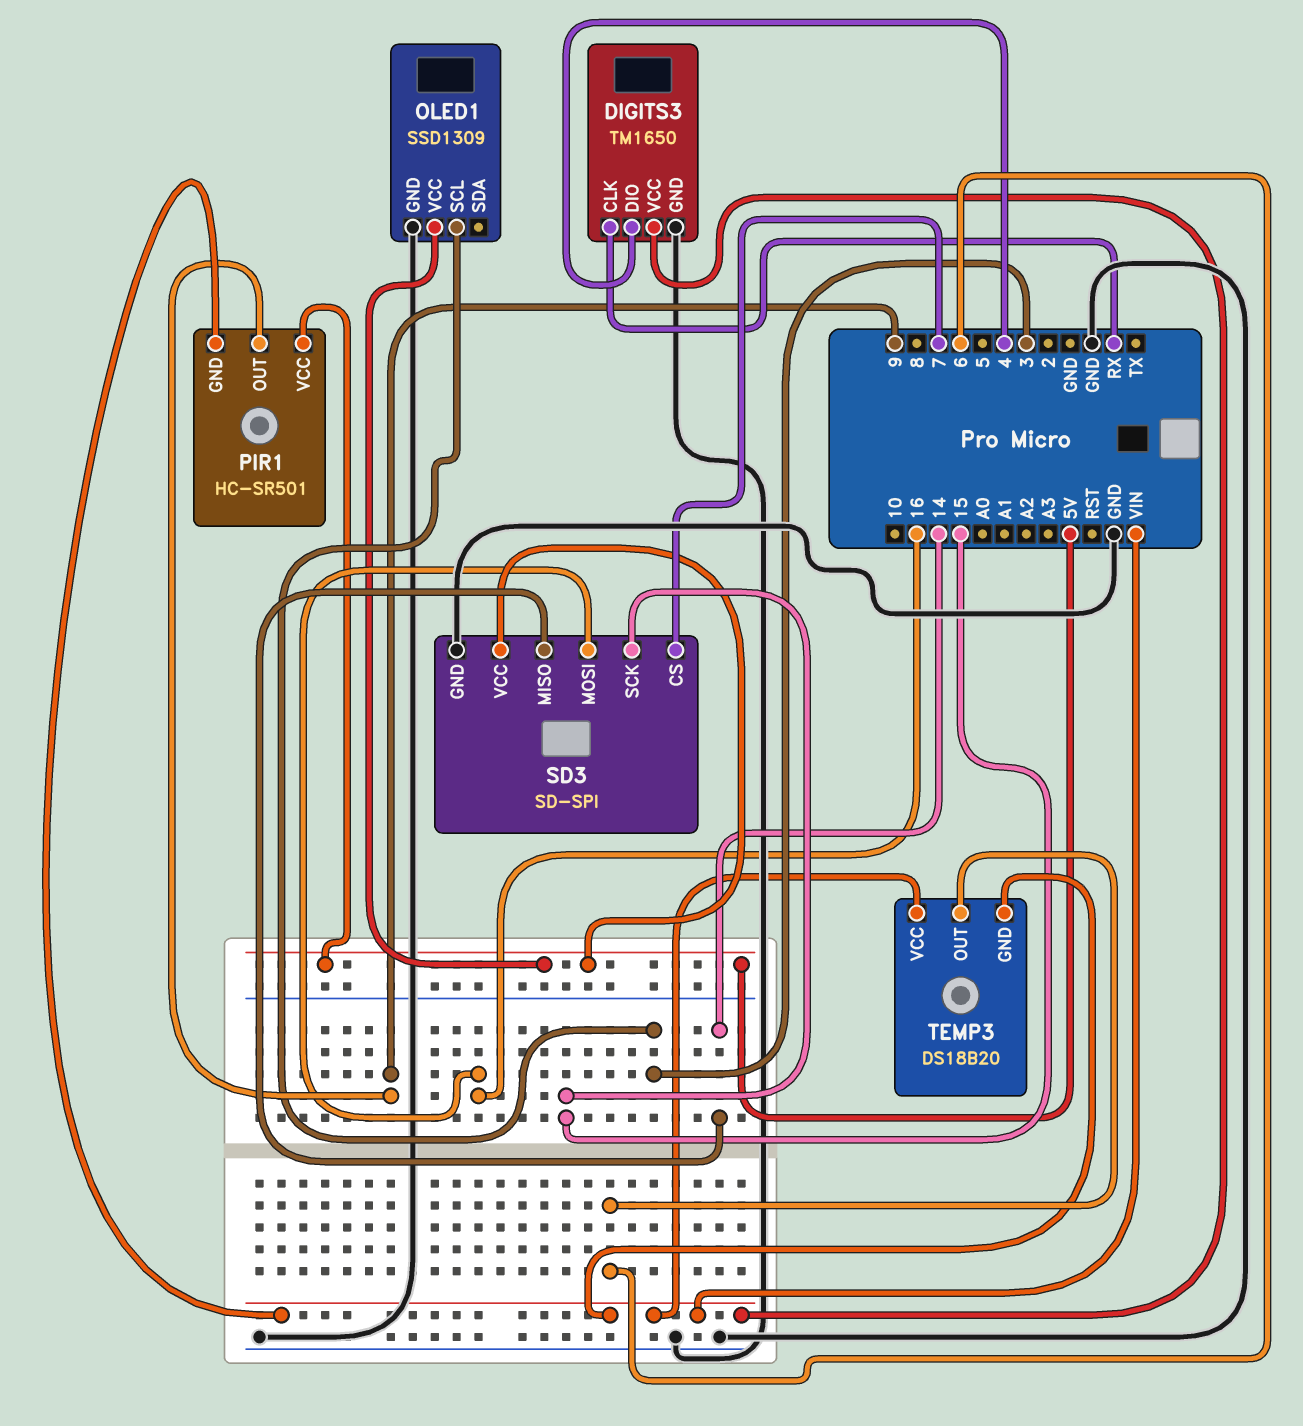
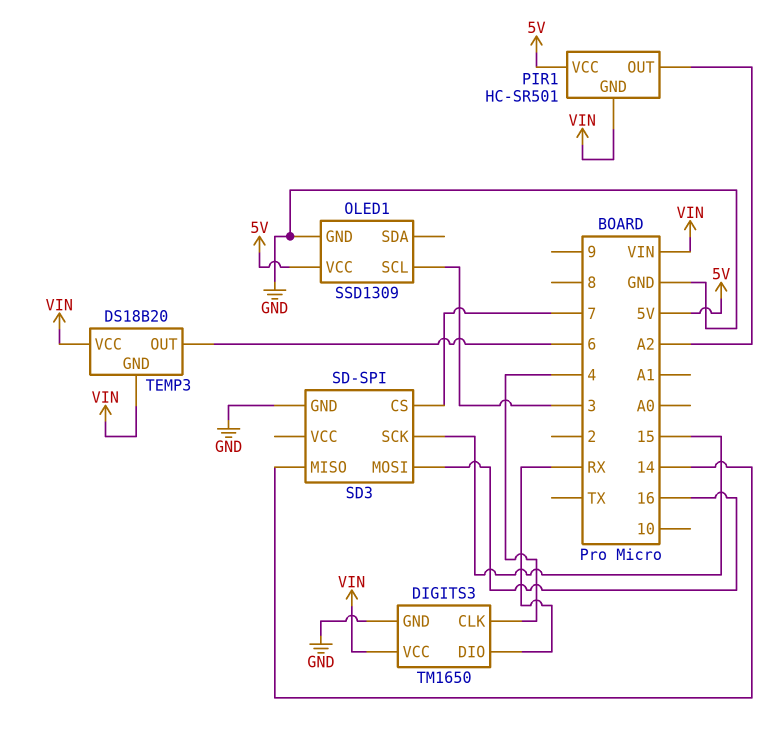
DIGITS3 pin CLK: RX -> 4
DIGITS3 pin DIO: 4 -> RX
PIR1 pin OUT: 9 -> A2
SD3 pin VCC: 5V -> none

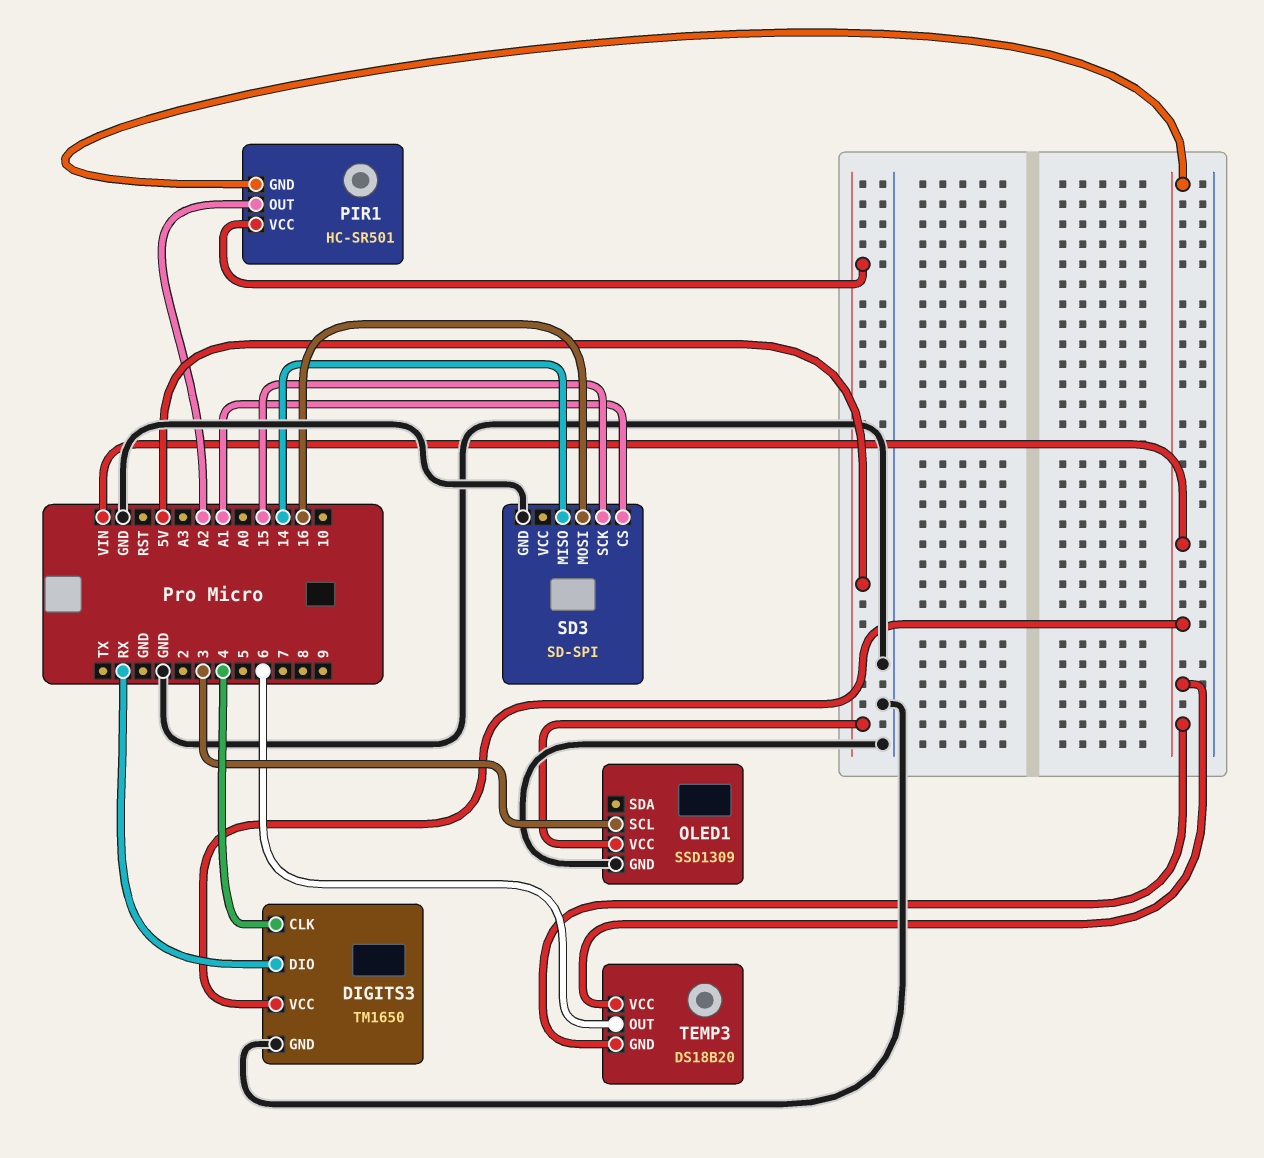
SD3 pin CS: 7 -> A1

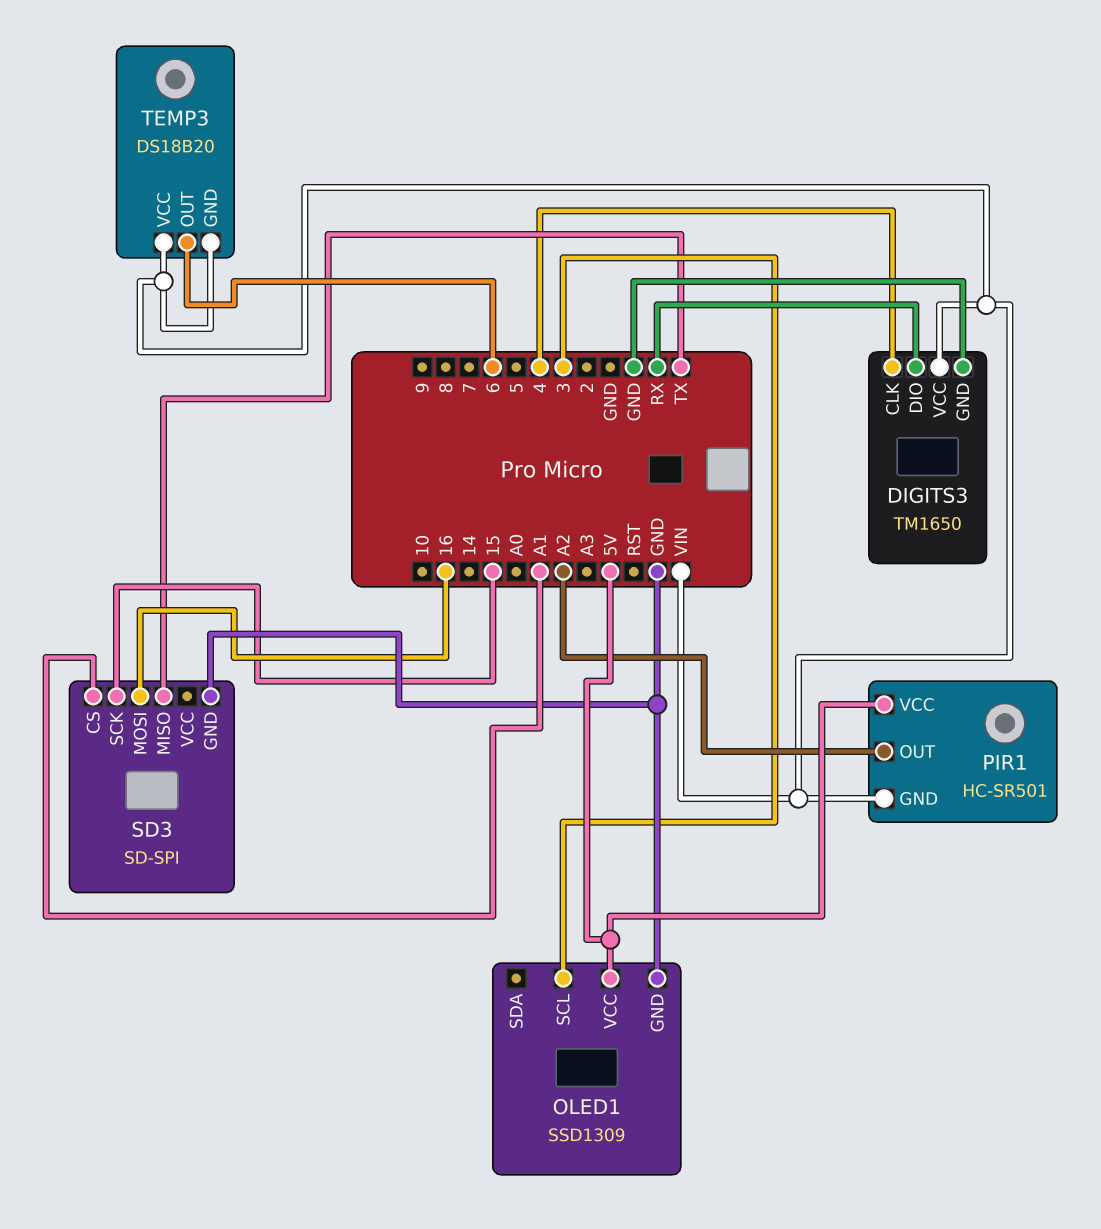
SD3 pin MISO: 14 -> TX

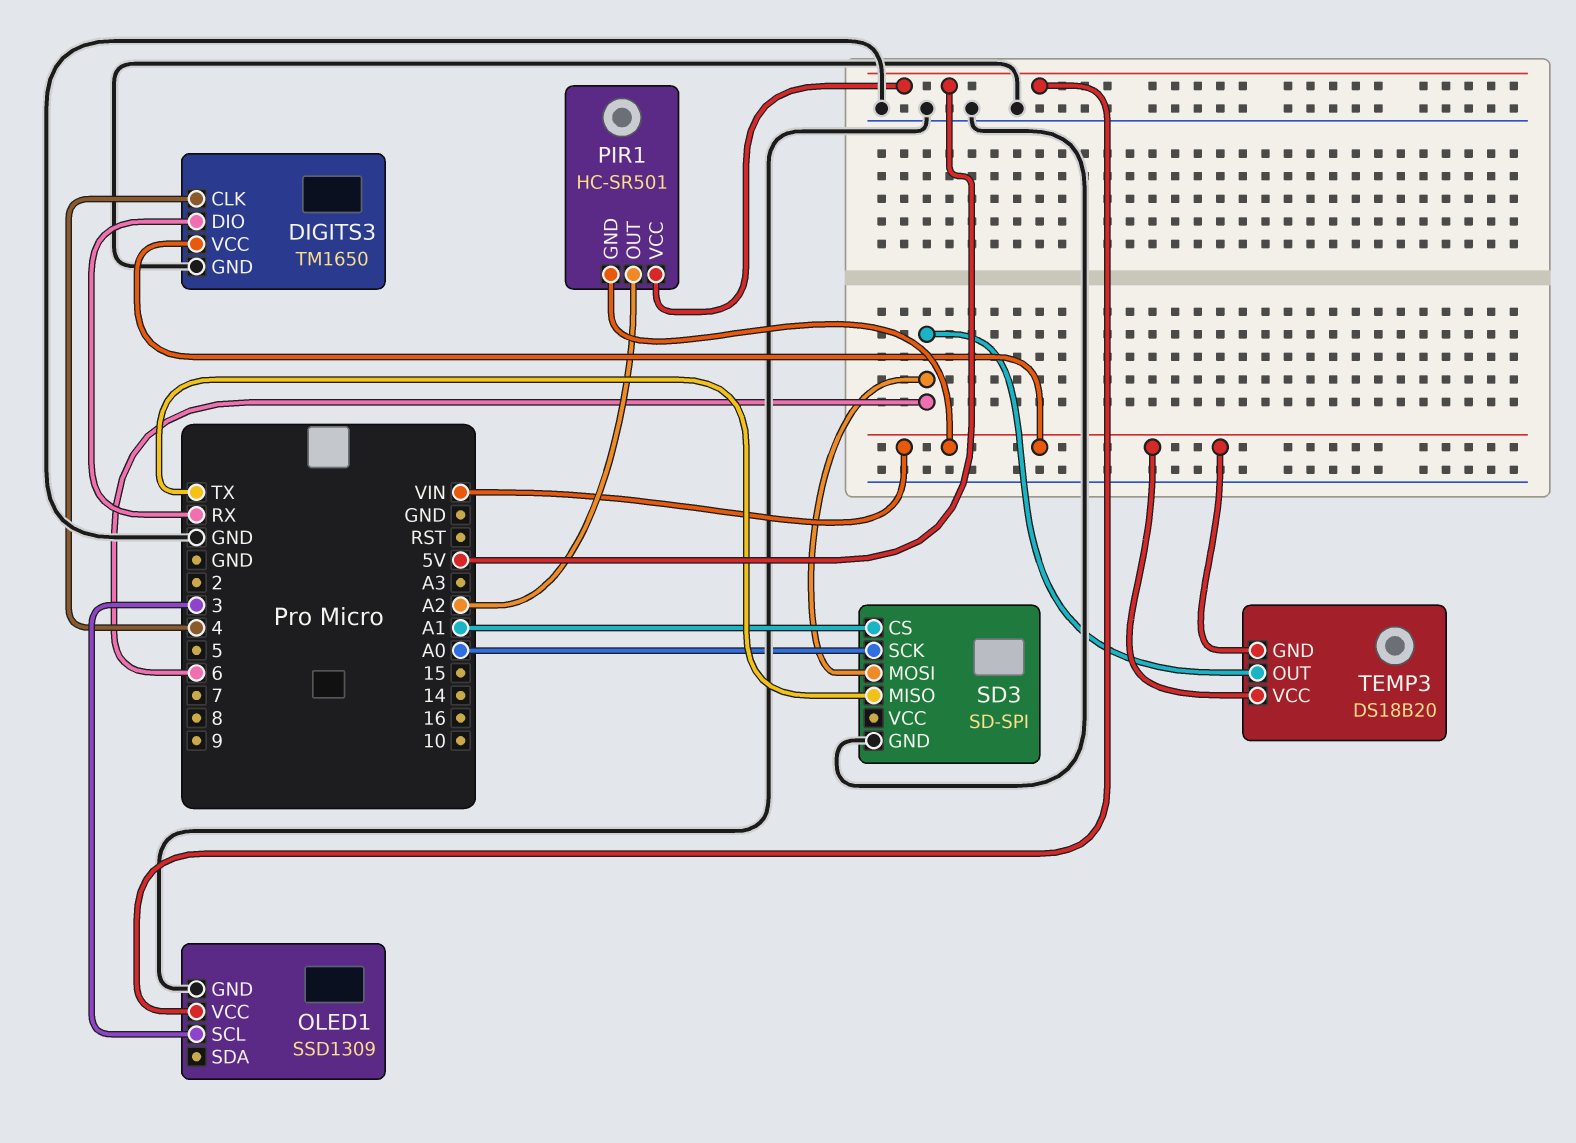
SD3 pin MOSI: 16 -> 6
SD3 pin SCK: 15 -> A0

